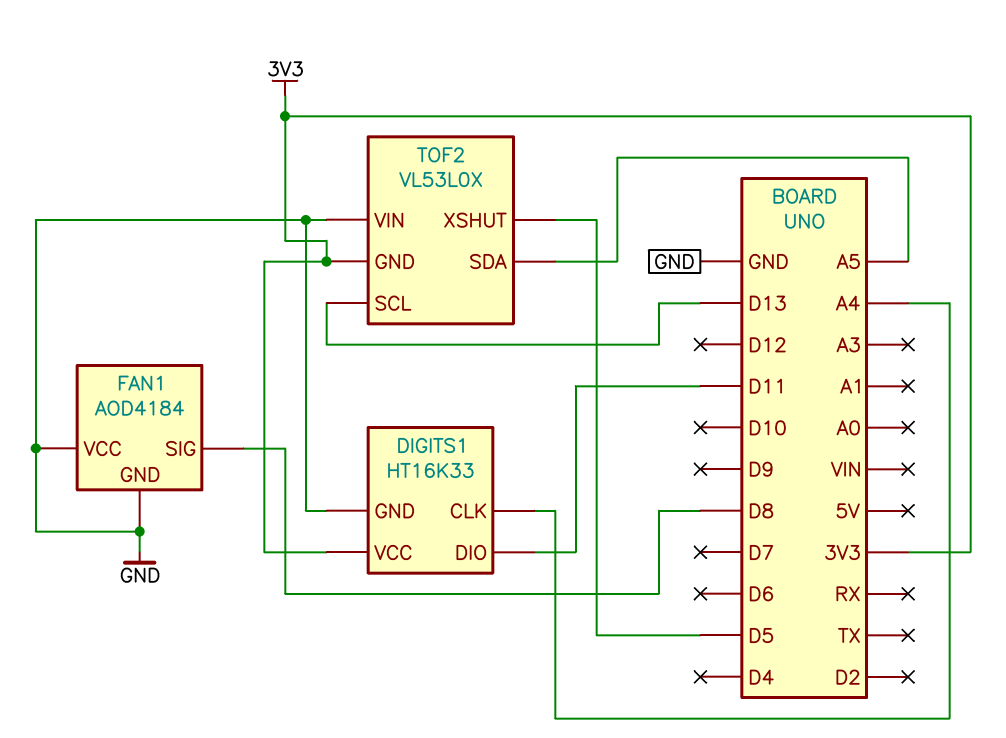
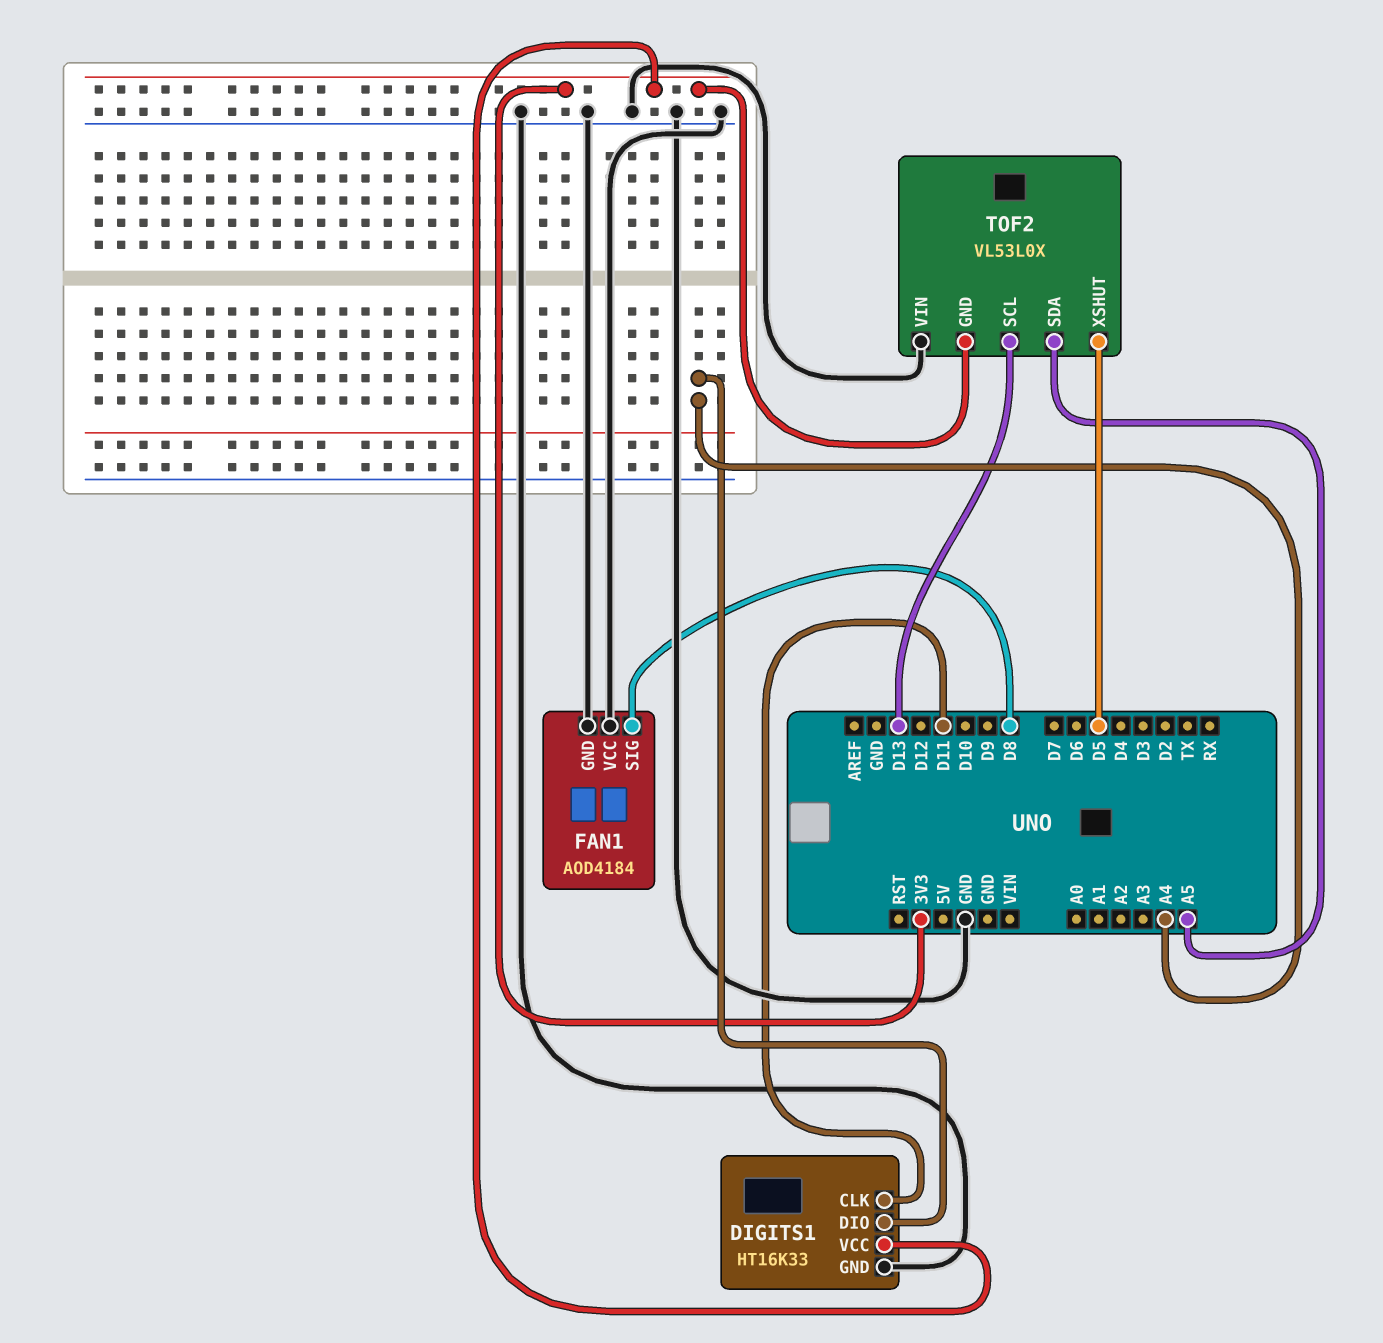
DIGITS1 pin CLK: A4 -> D11
DIGITS1 pin DIO: D11 -> A4

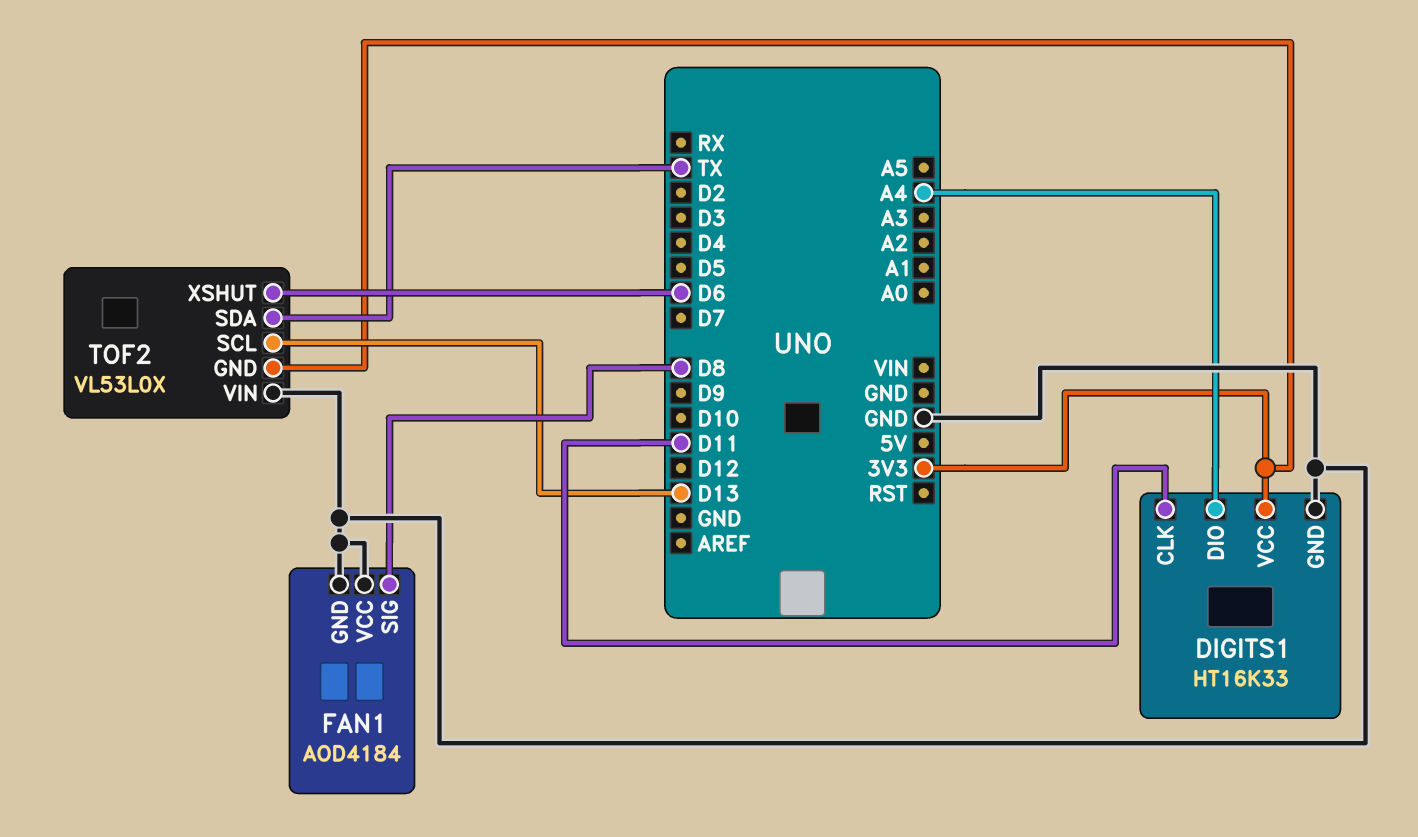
TOF2 pin SDA: A5 -> TX
TOF2 pin XSHUT: D5 -> D6

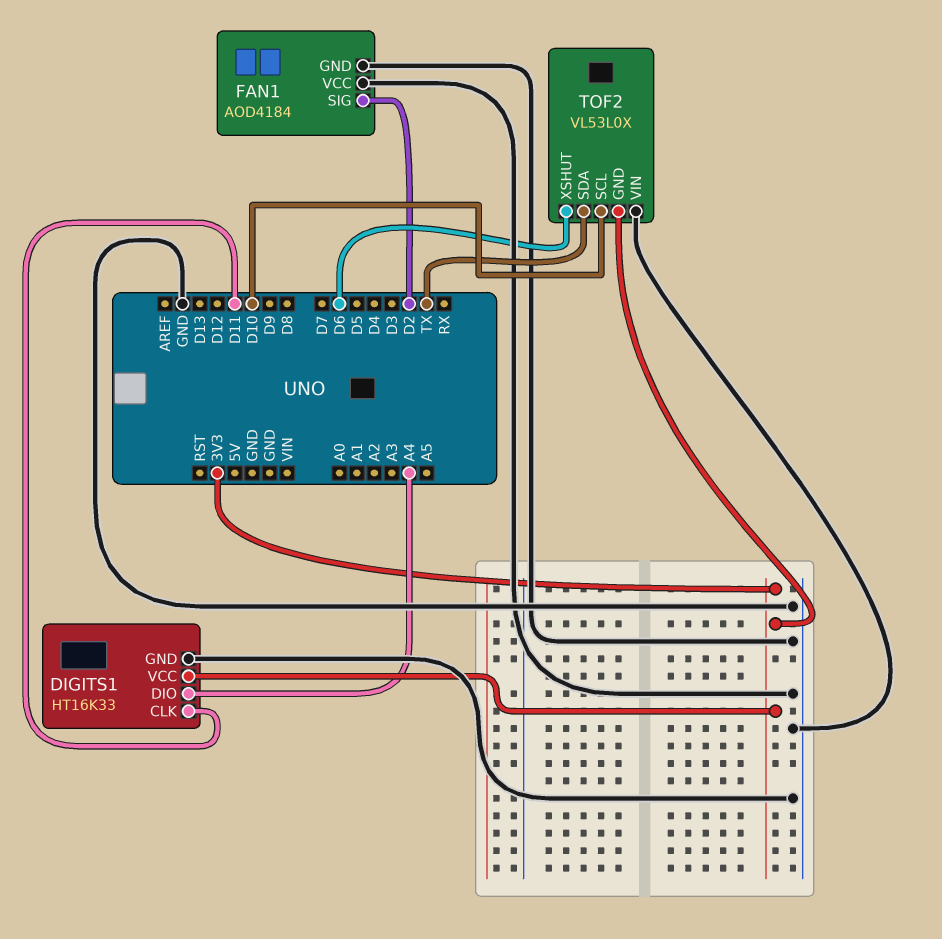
FAN1 pin SIG: D8 -> D2
TOF2 pin SCL: D13 -> D10

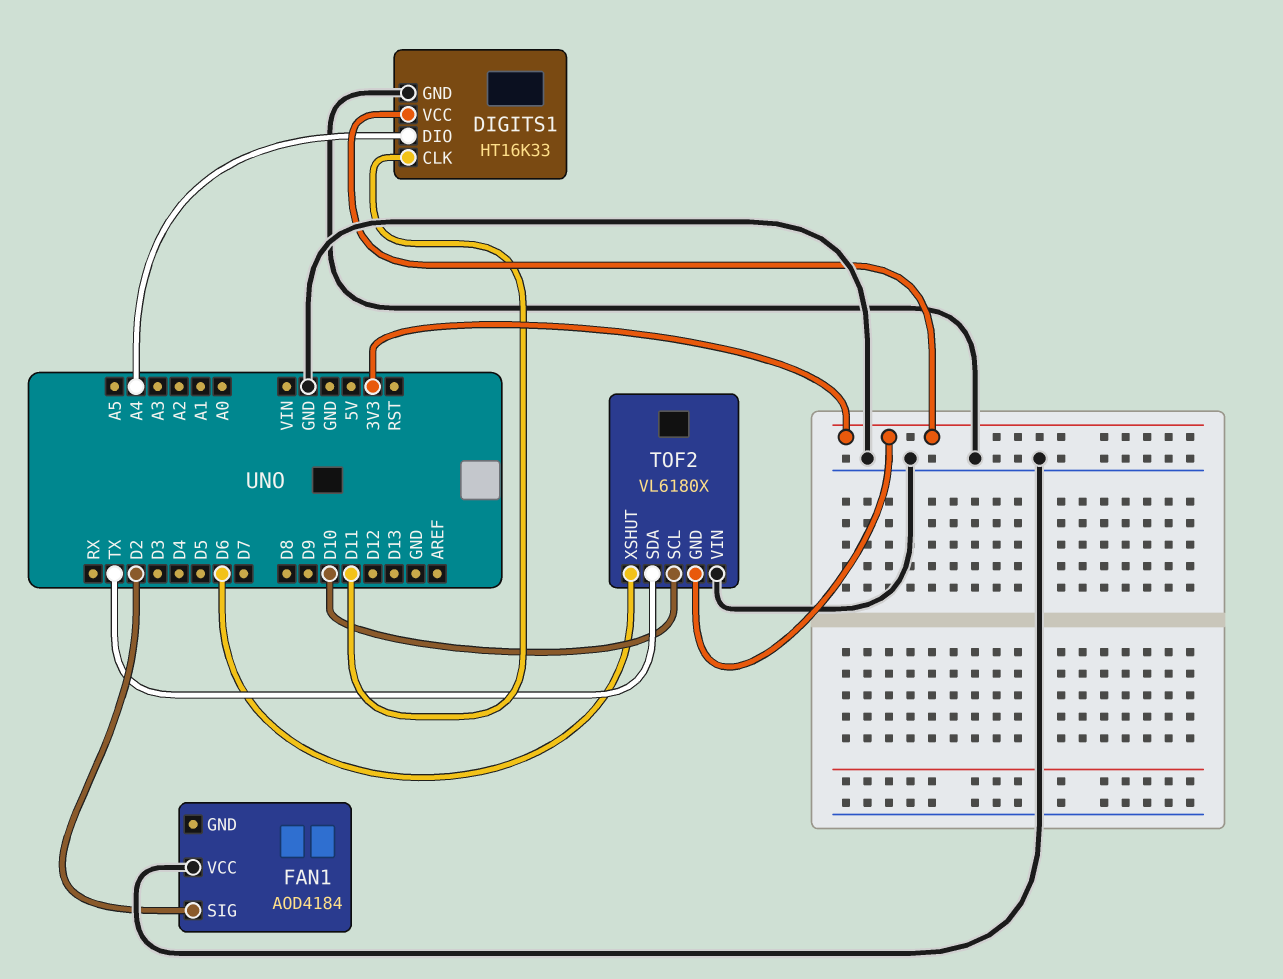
FAN1 pin GND: GND -> none
TOF2: VL53L0X -> VL6180X

